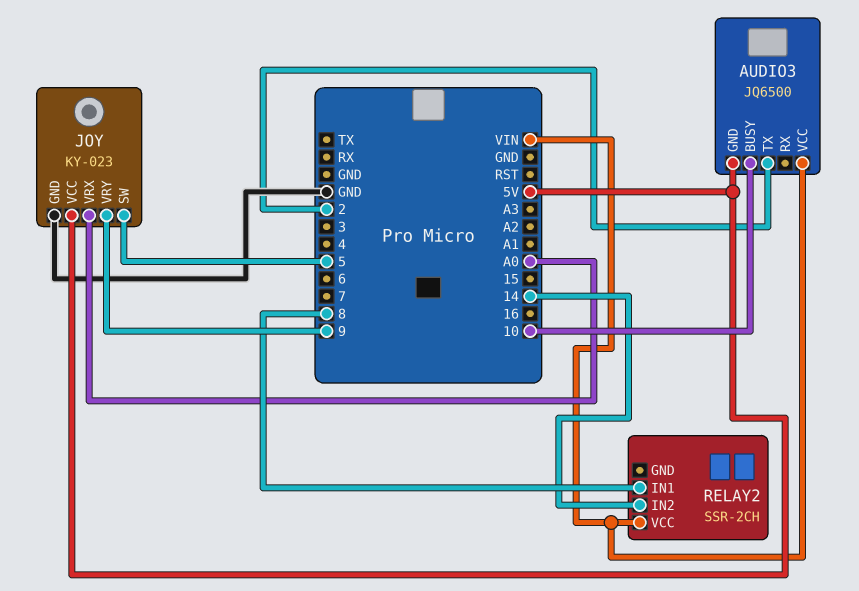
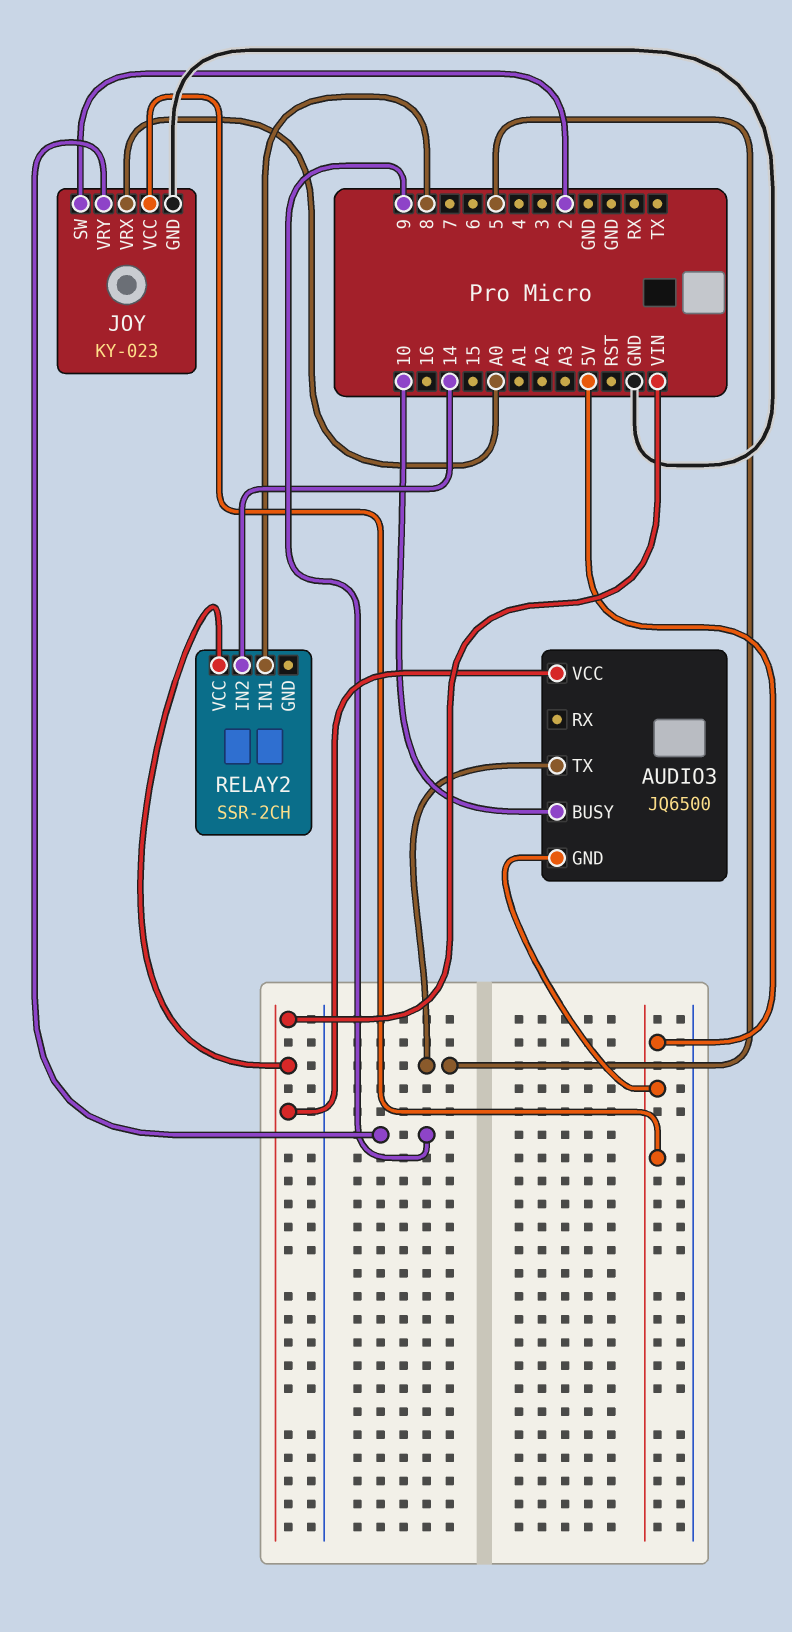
AUDIO3 pin TX: 2 -> 5
JOY pin SW: 5 -> 2

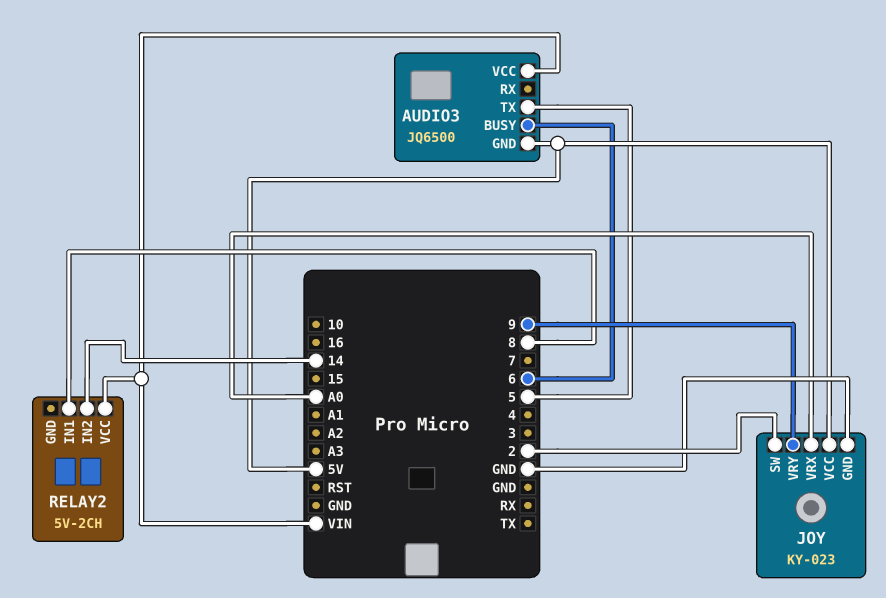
AUDIO3 pin BUSY: 10 -> 6
RELAY2: SSR-2CH -> 5V-2CH

